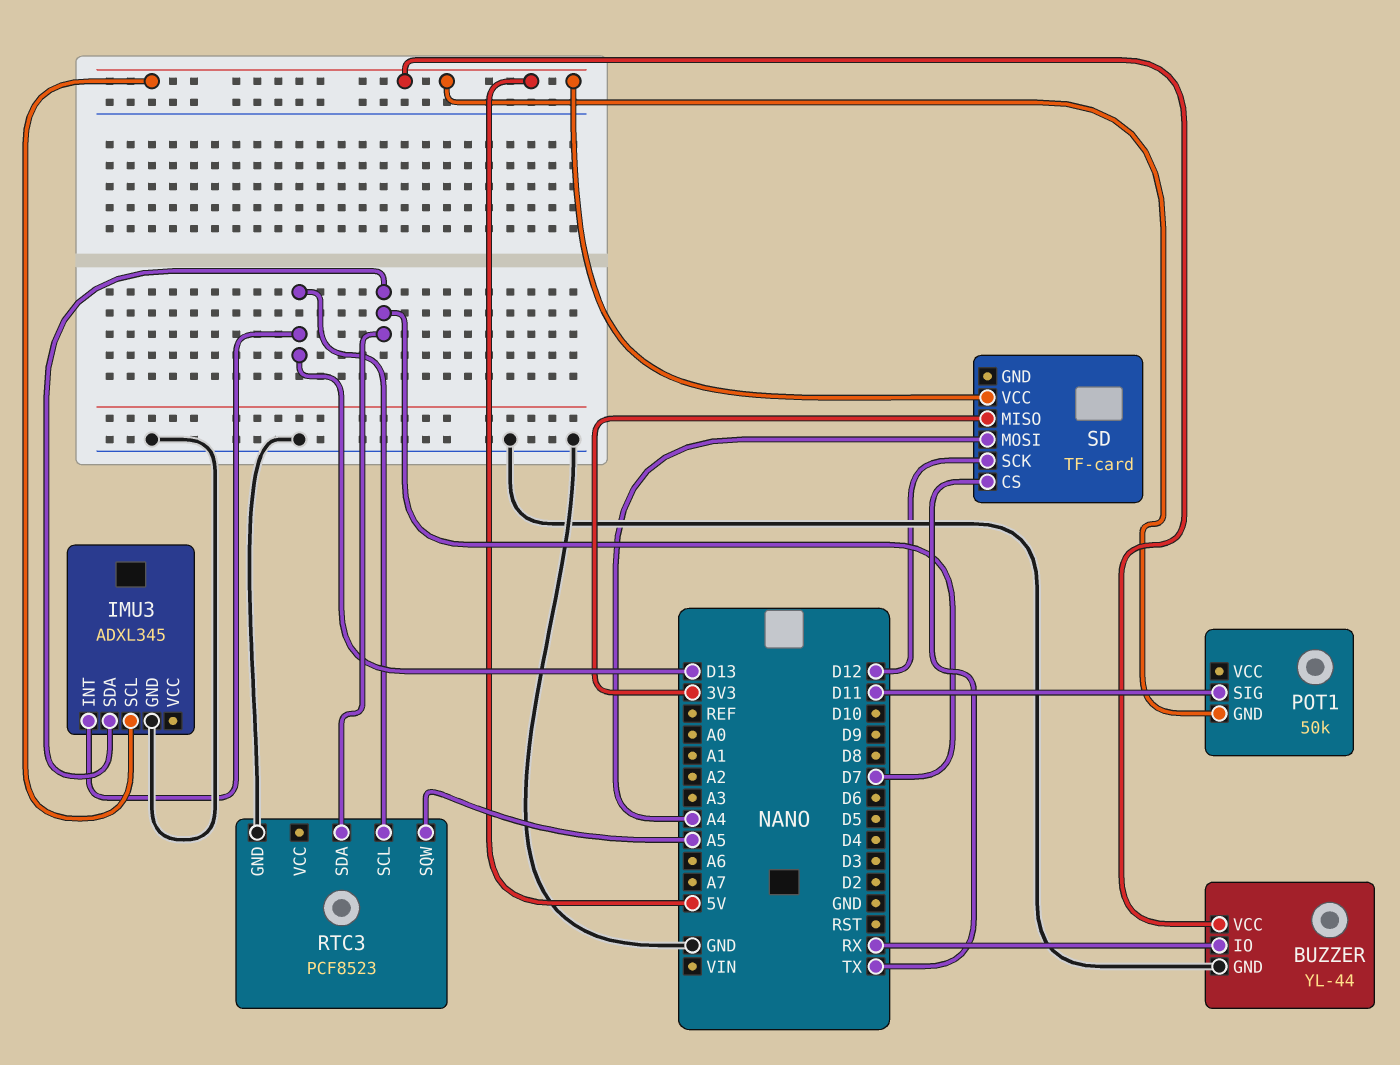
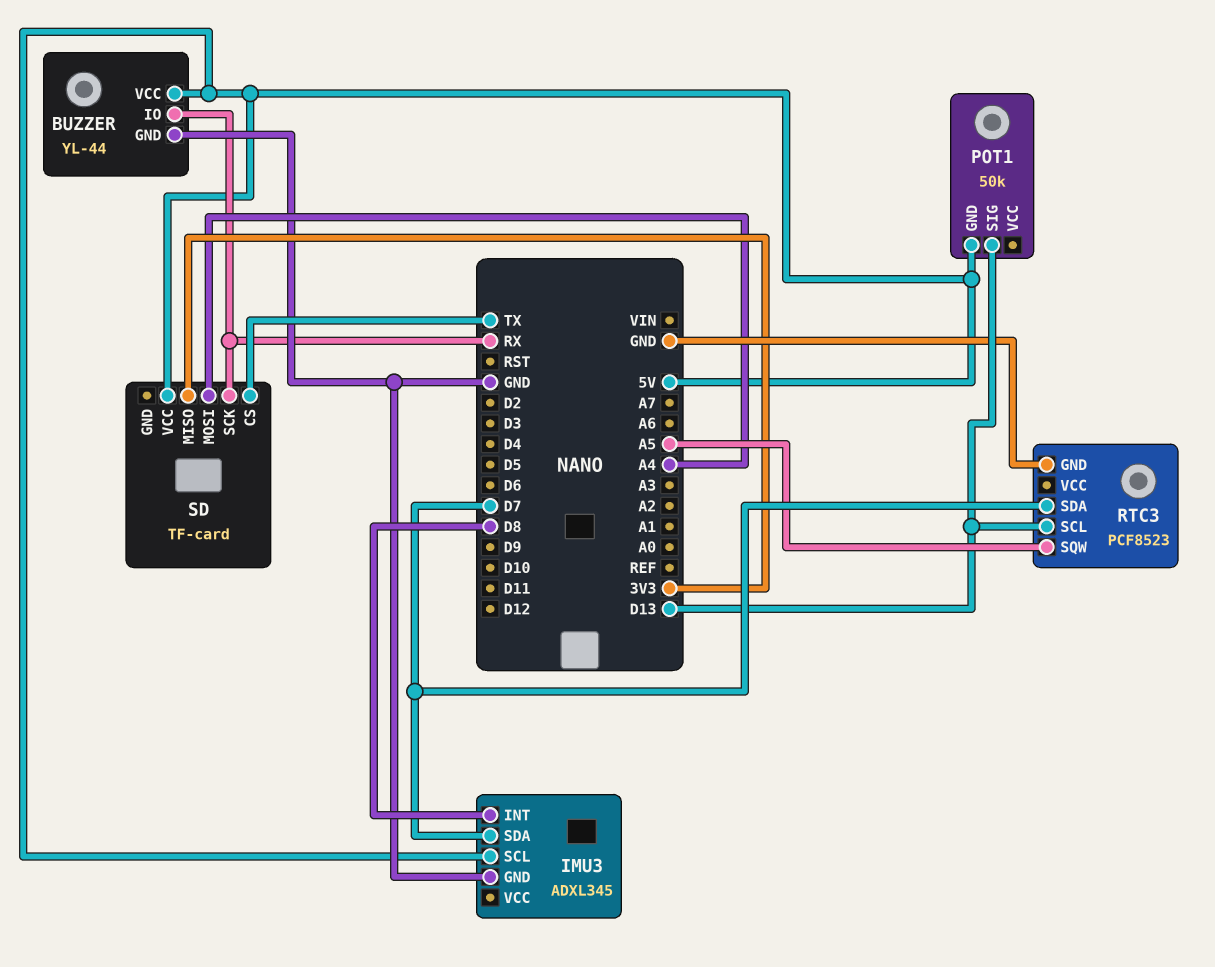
IMU3 pin INT: D13 -> D8
POT1 pin SIG: D11 -> D13
SD pin SCK: D12 -> RX

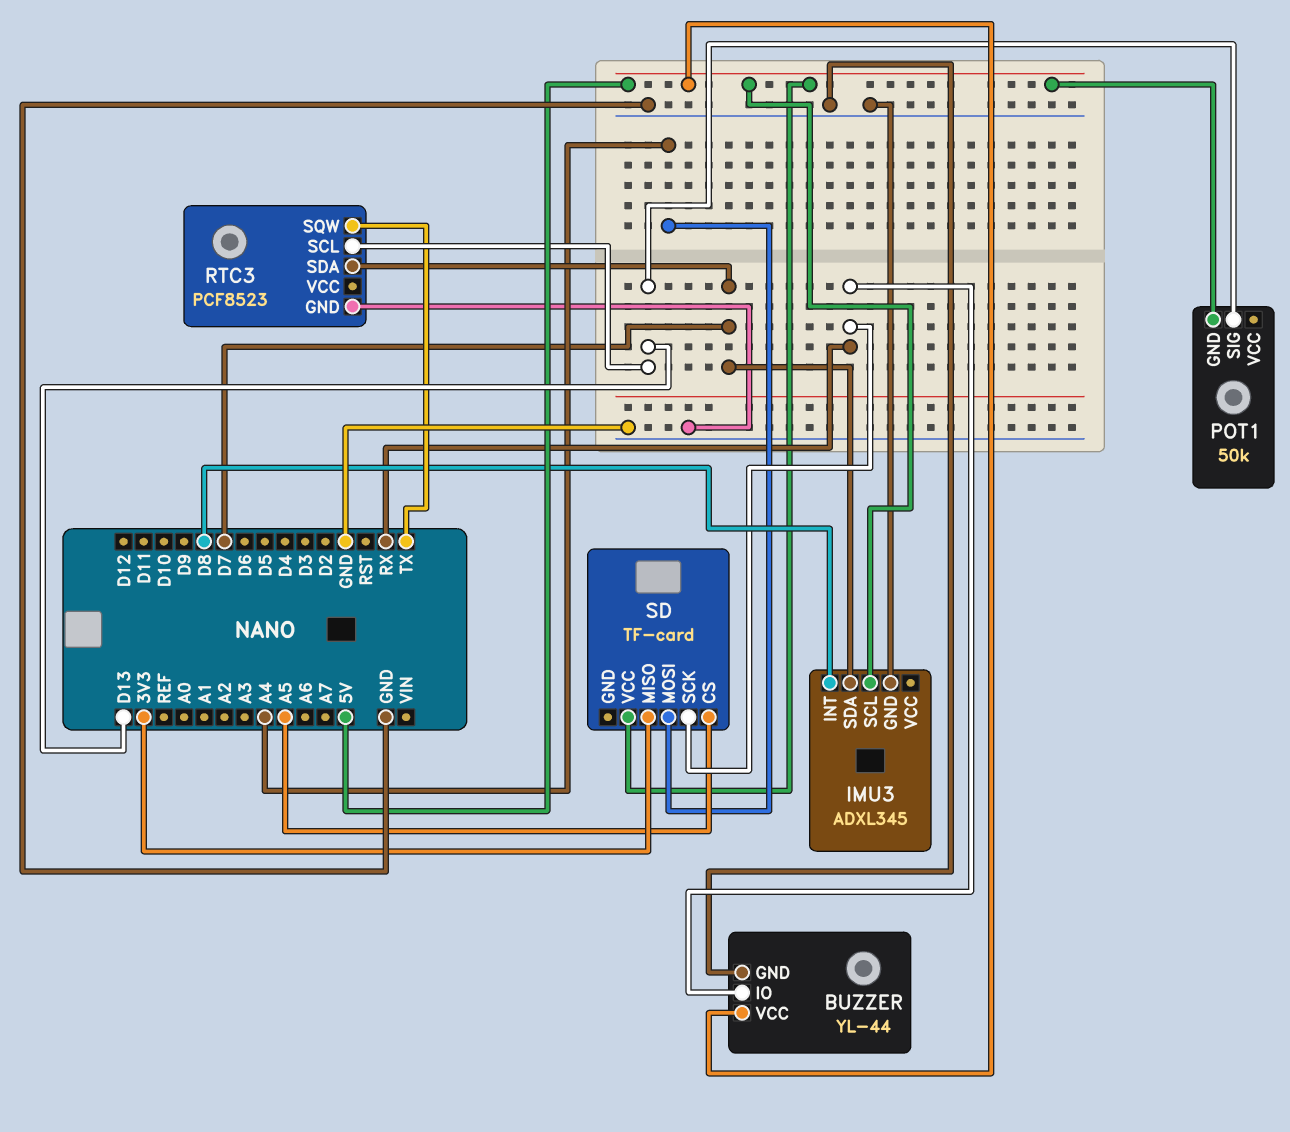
RTC3 pin SQW: A5 -> TX
SD pin CS: TX -> A5

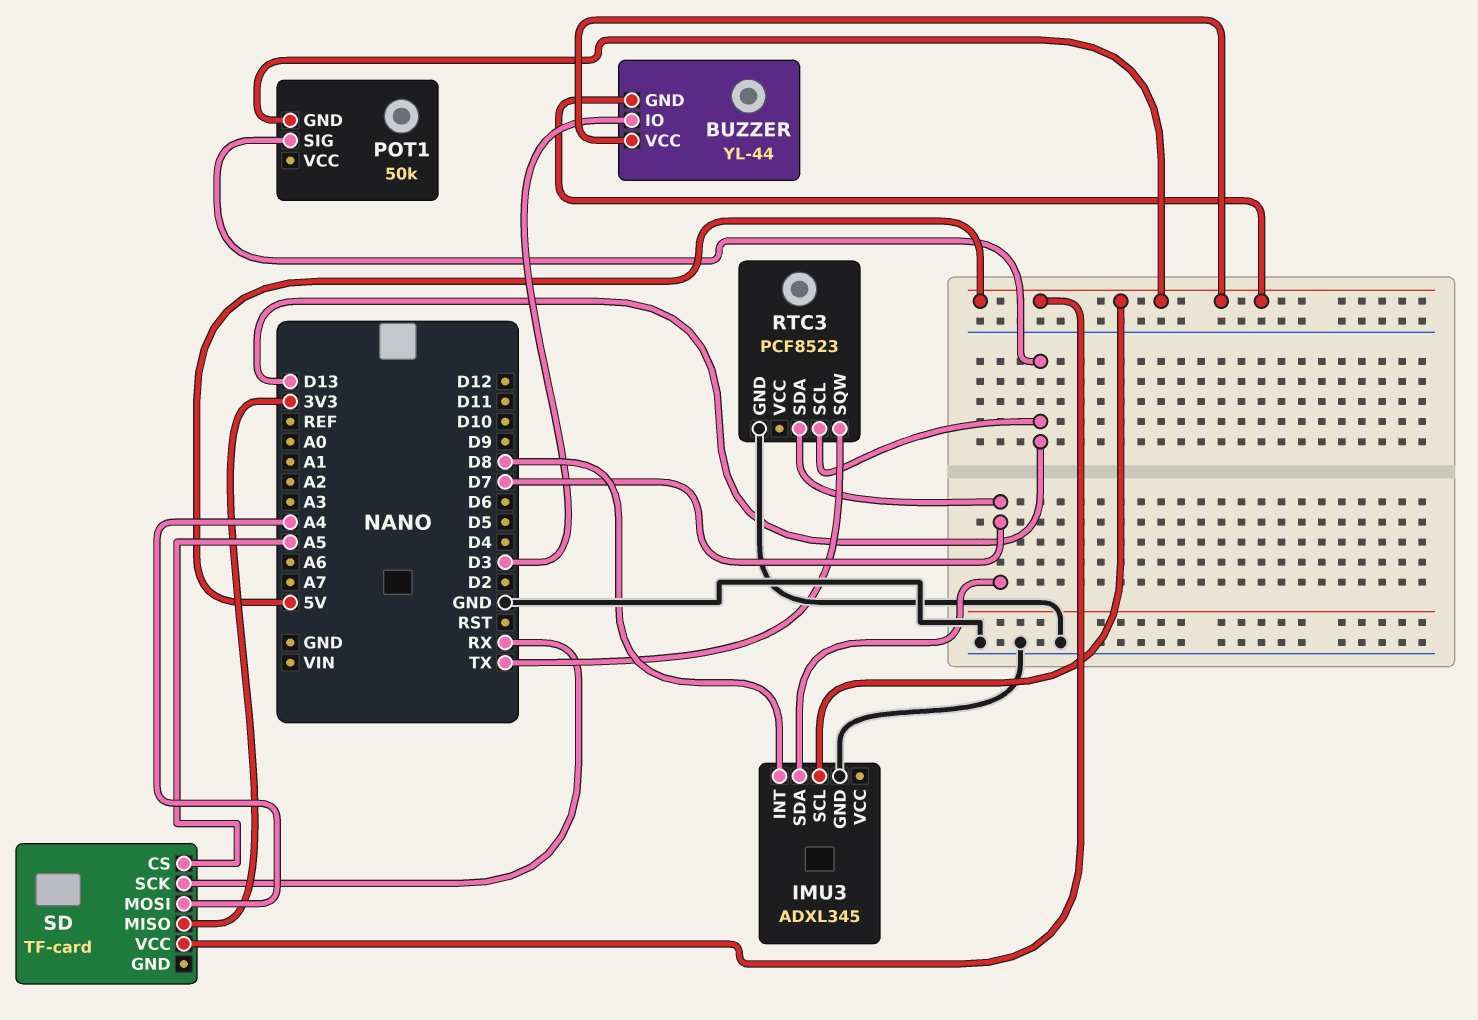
BUZZER pin GND: GND -> 5V
BUZZER pin IO: RX -> D3

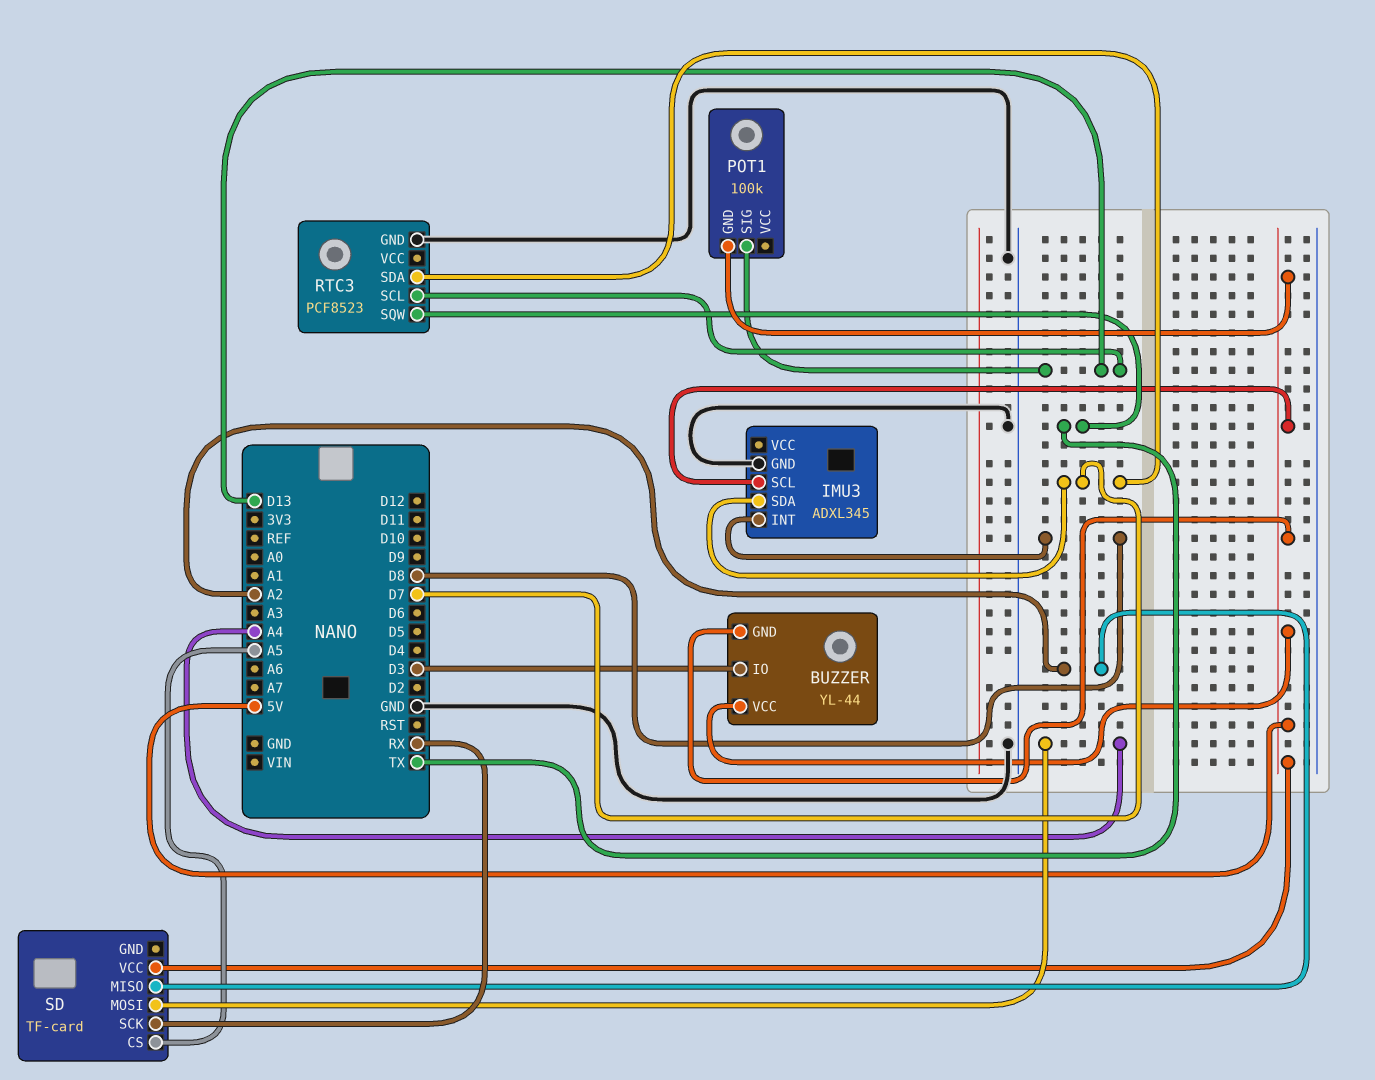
POT1: 50k -> 100k
SD pin MISO: 3V3 -> A2

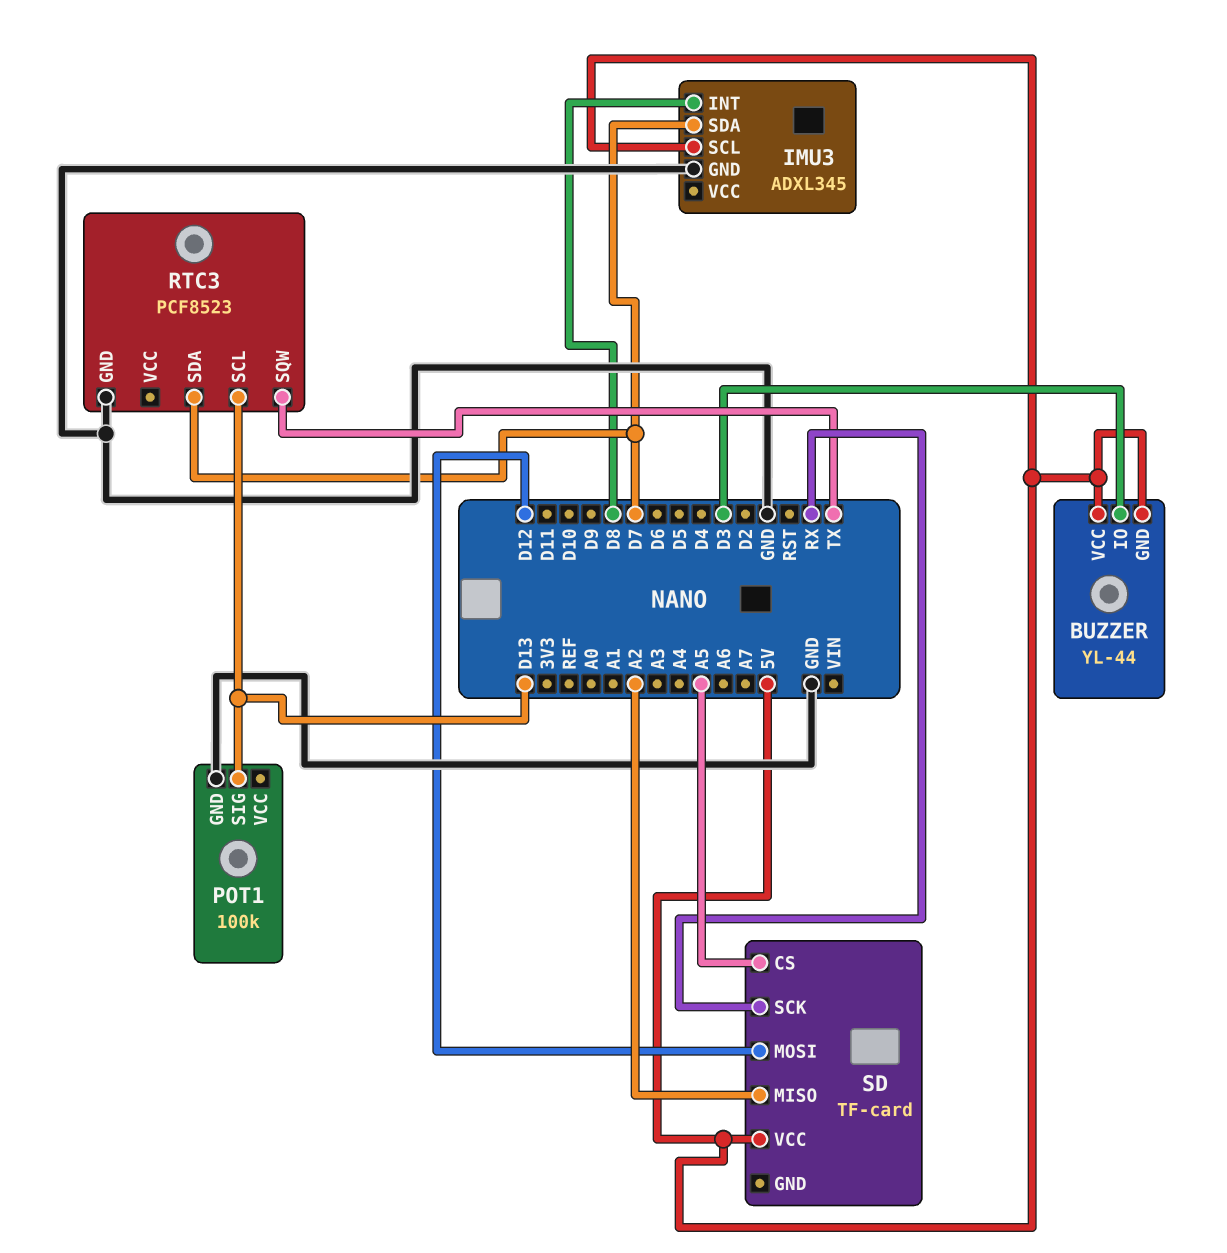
POT1 pin GND: 5V -> GND
SD pin MOSI: A4 -> D12

